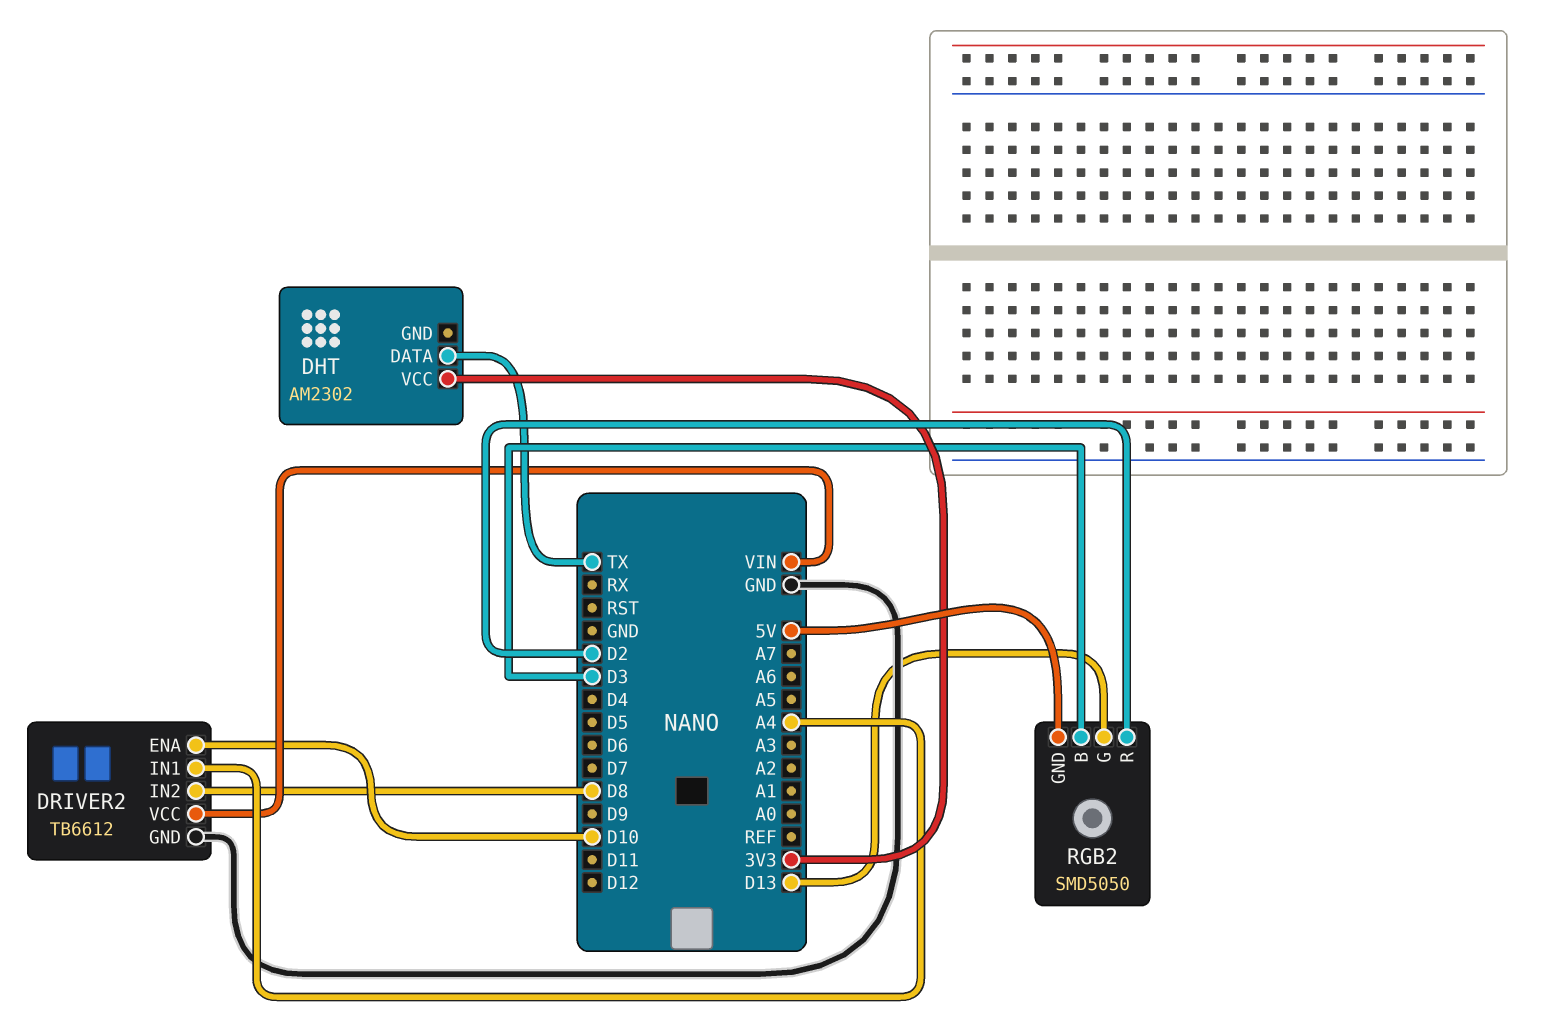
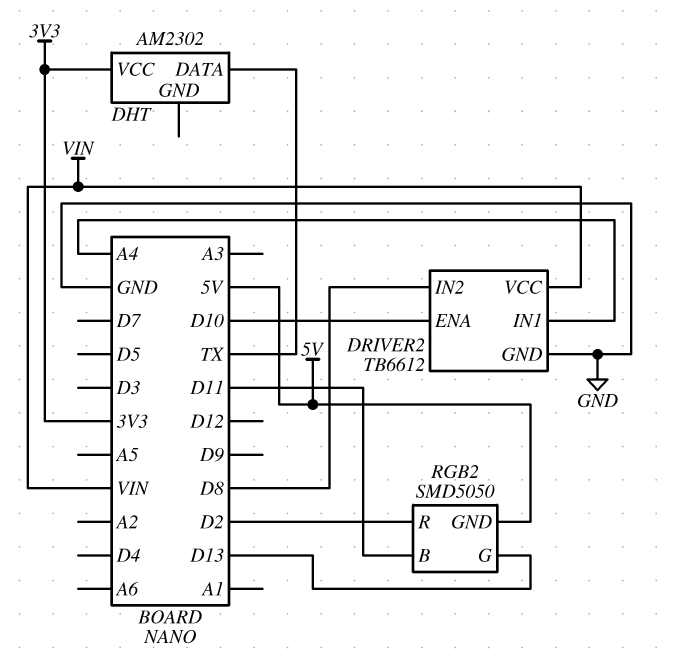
RGB2 pin B: D3 -> D11

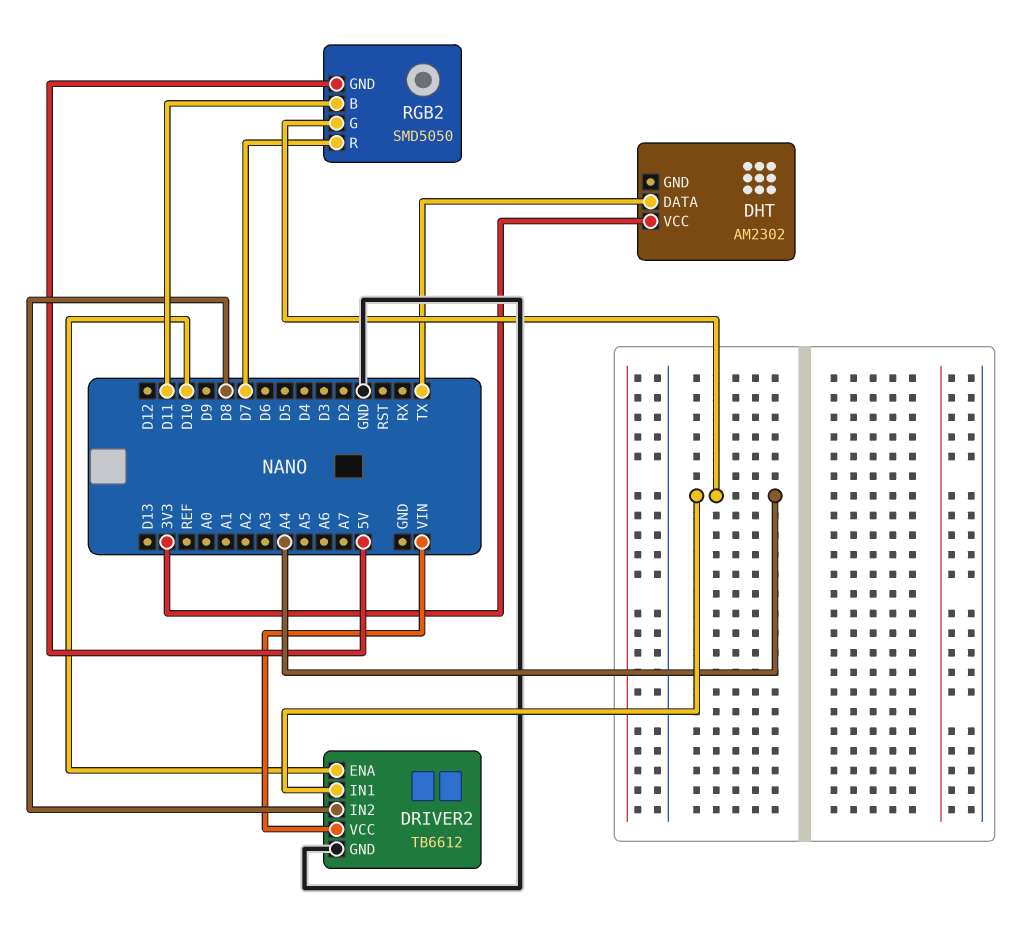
RGB2 pin G: D13 -> A4
RGB2 pin R: D2 -> D7

